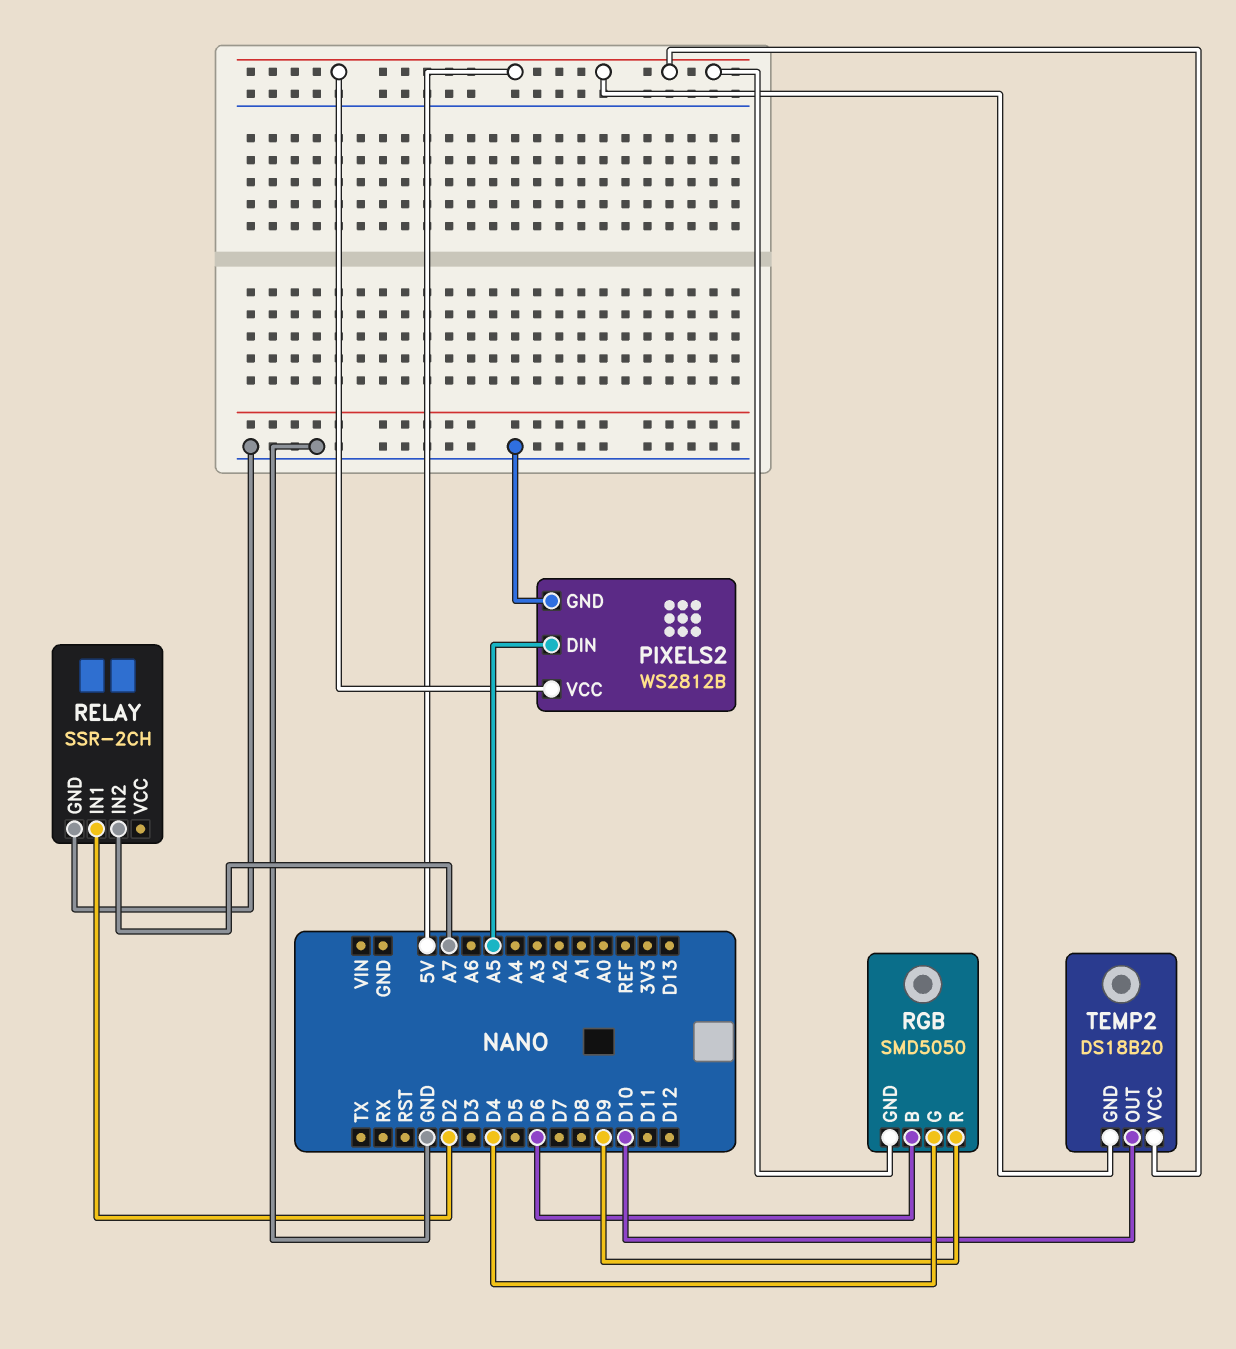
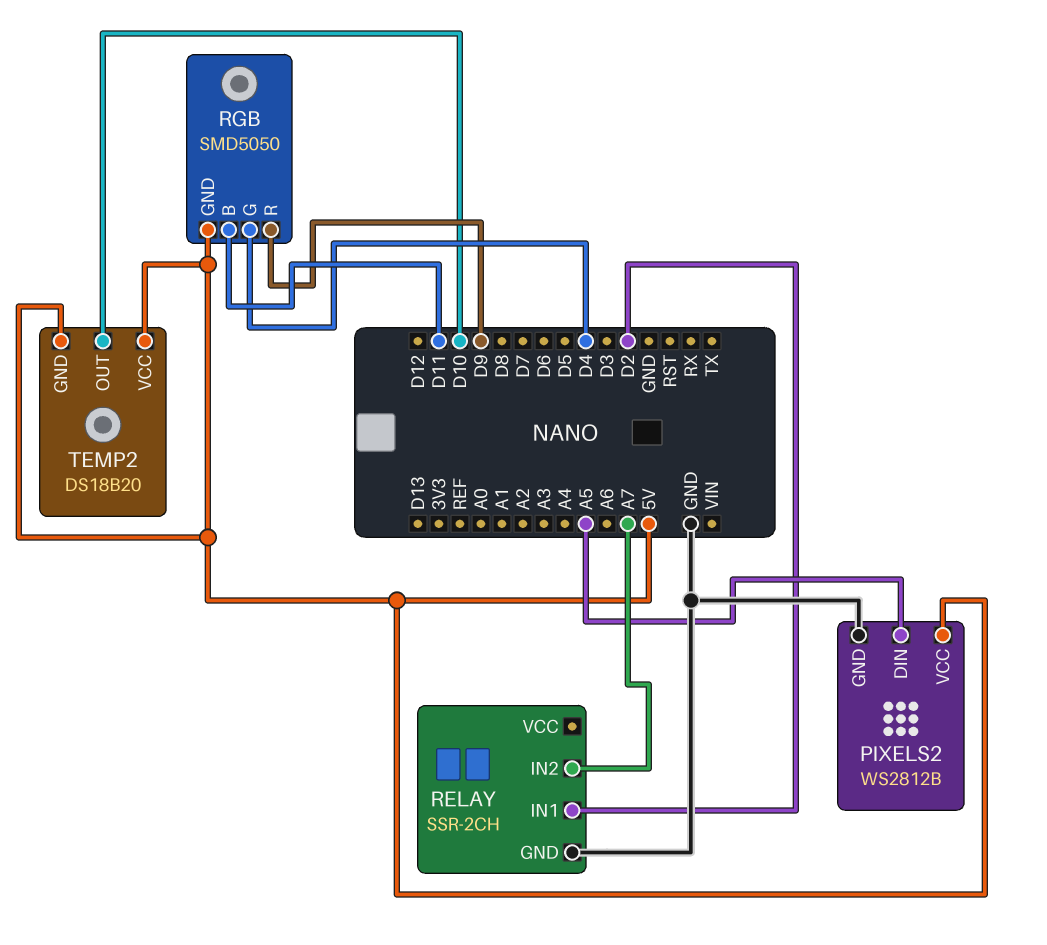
RGB pin B: D6 -> D11

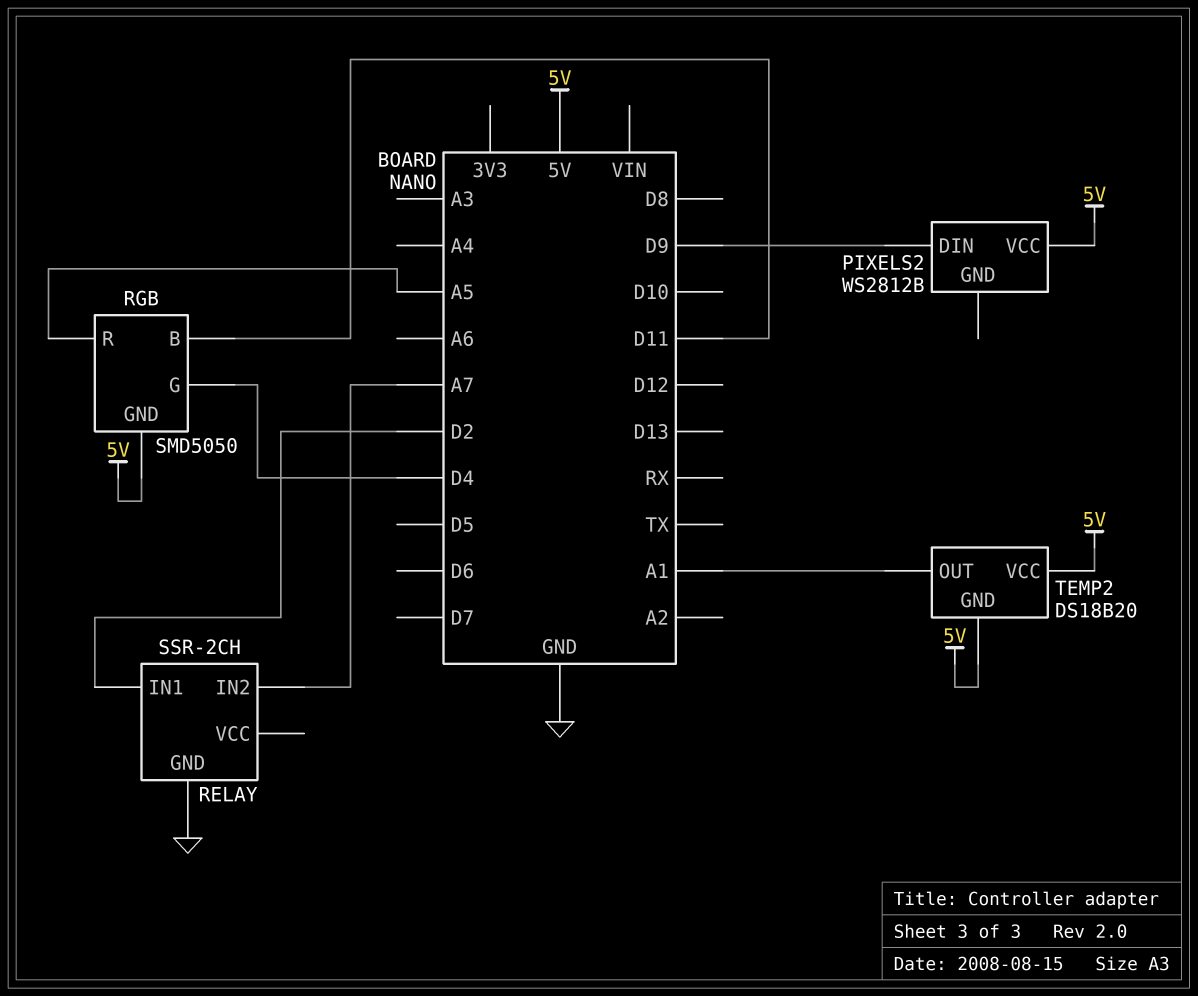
PIXELS2 pin DIN: A5 -> D9
PIXELS2 pin GND: GND -> none
RGB pin R: D9 -> A5
TEMP2 pin OUT: D10 -> A1

